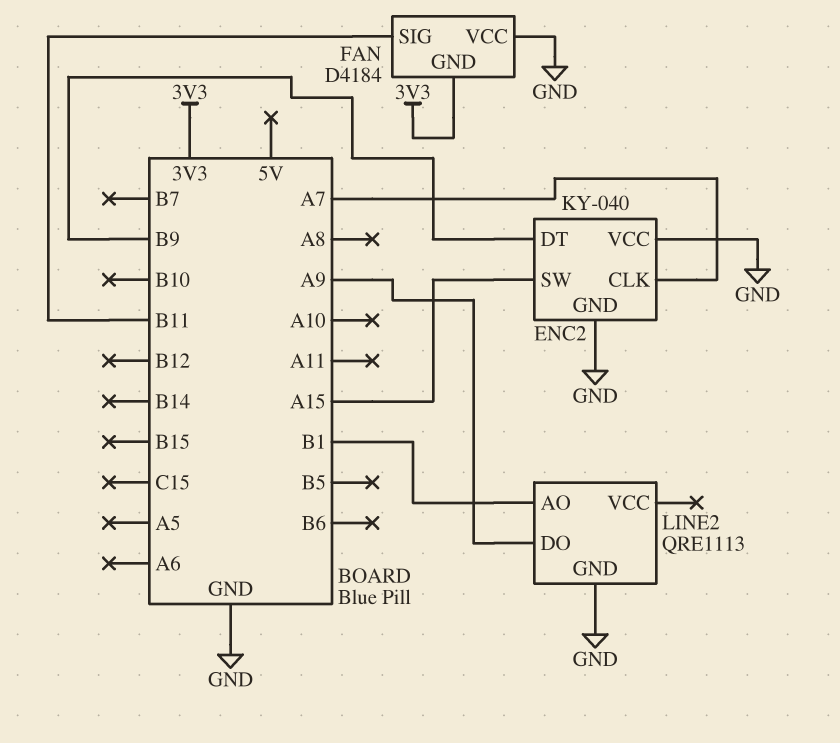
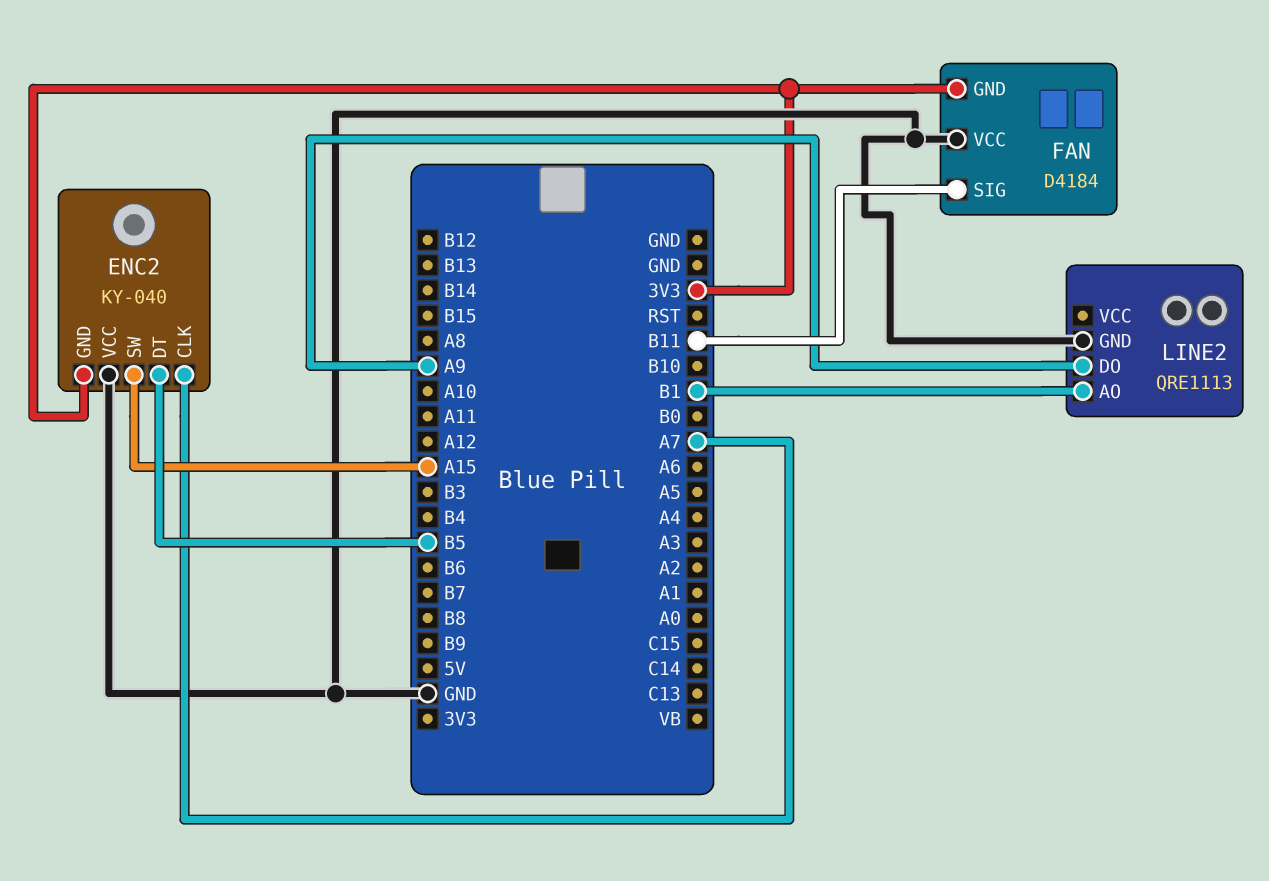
ENC2 pin DT: B9 -> B5
ENC2 pin GND: GND -> 3V3

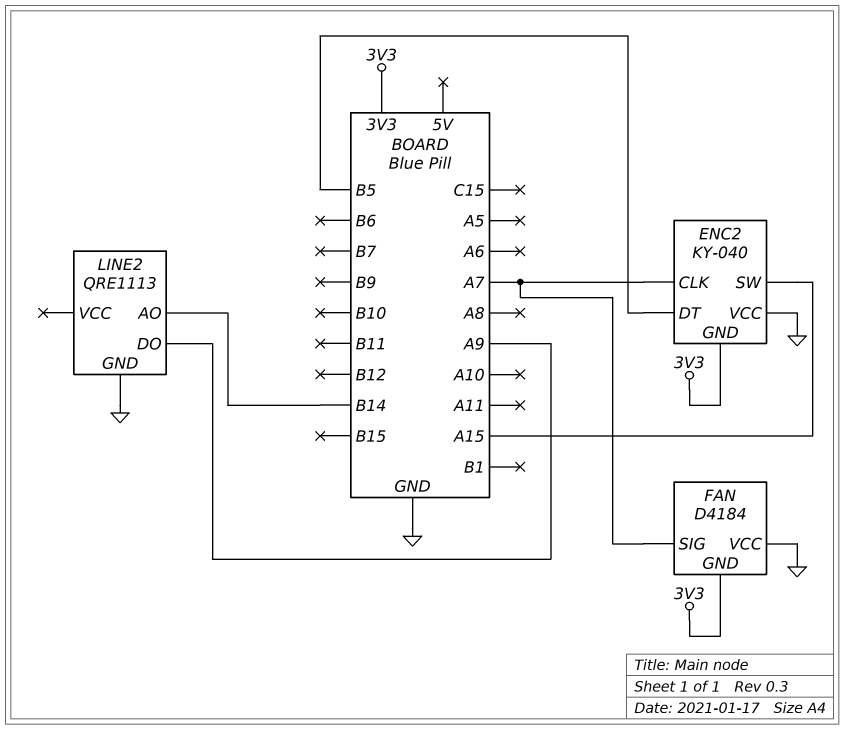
FAN pin SIG: B11 -> A7
LINE2 pin AO: B1 -> B14

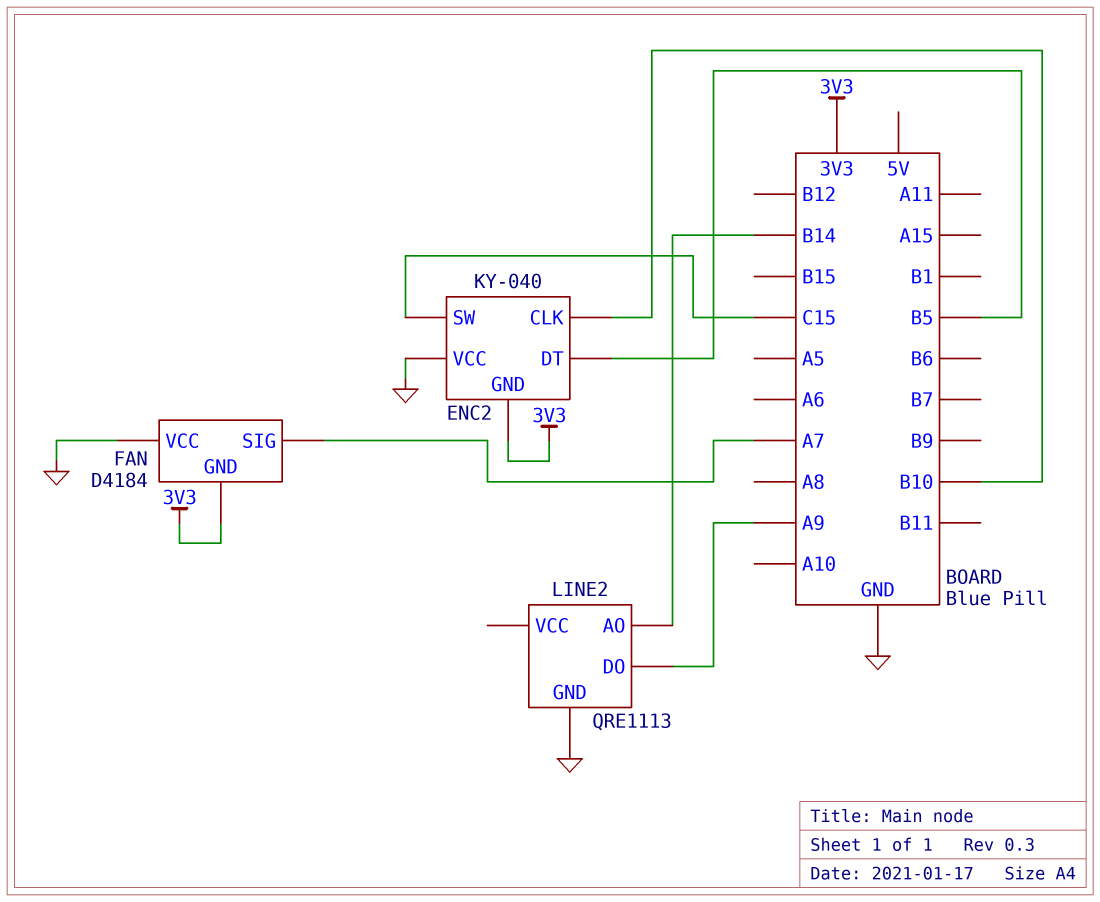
ENC2 pin CLK: A7 -> B10
ENC2 pin SW: A15 -> C15

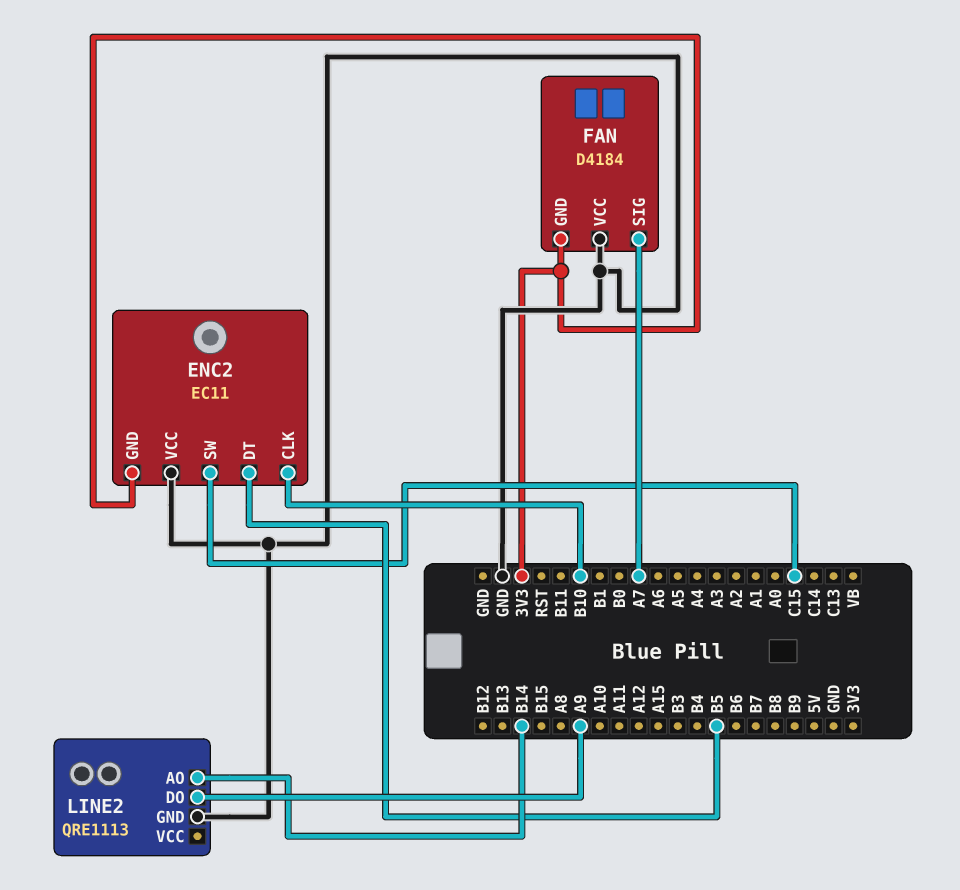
ENC2: KY-040 -> EC11

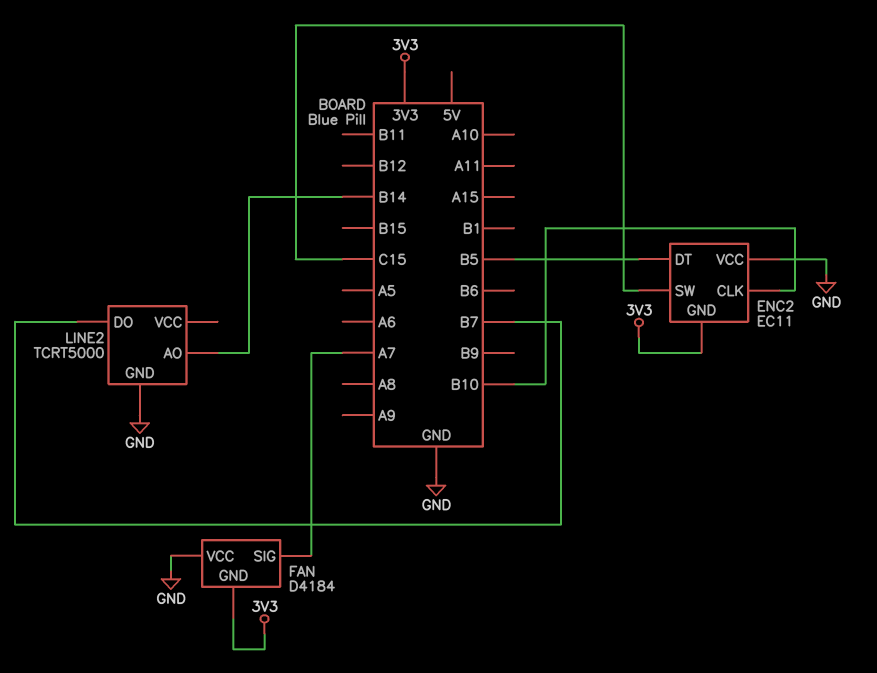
LINE2: QRE1113 -> TCRT5000
LINE2 pin DO: A9 -> B7

